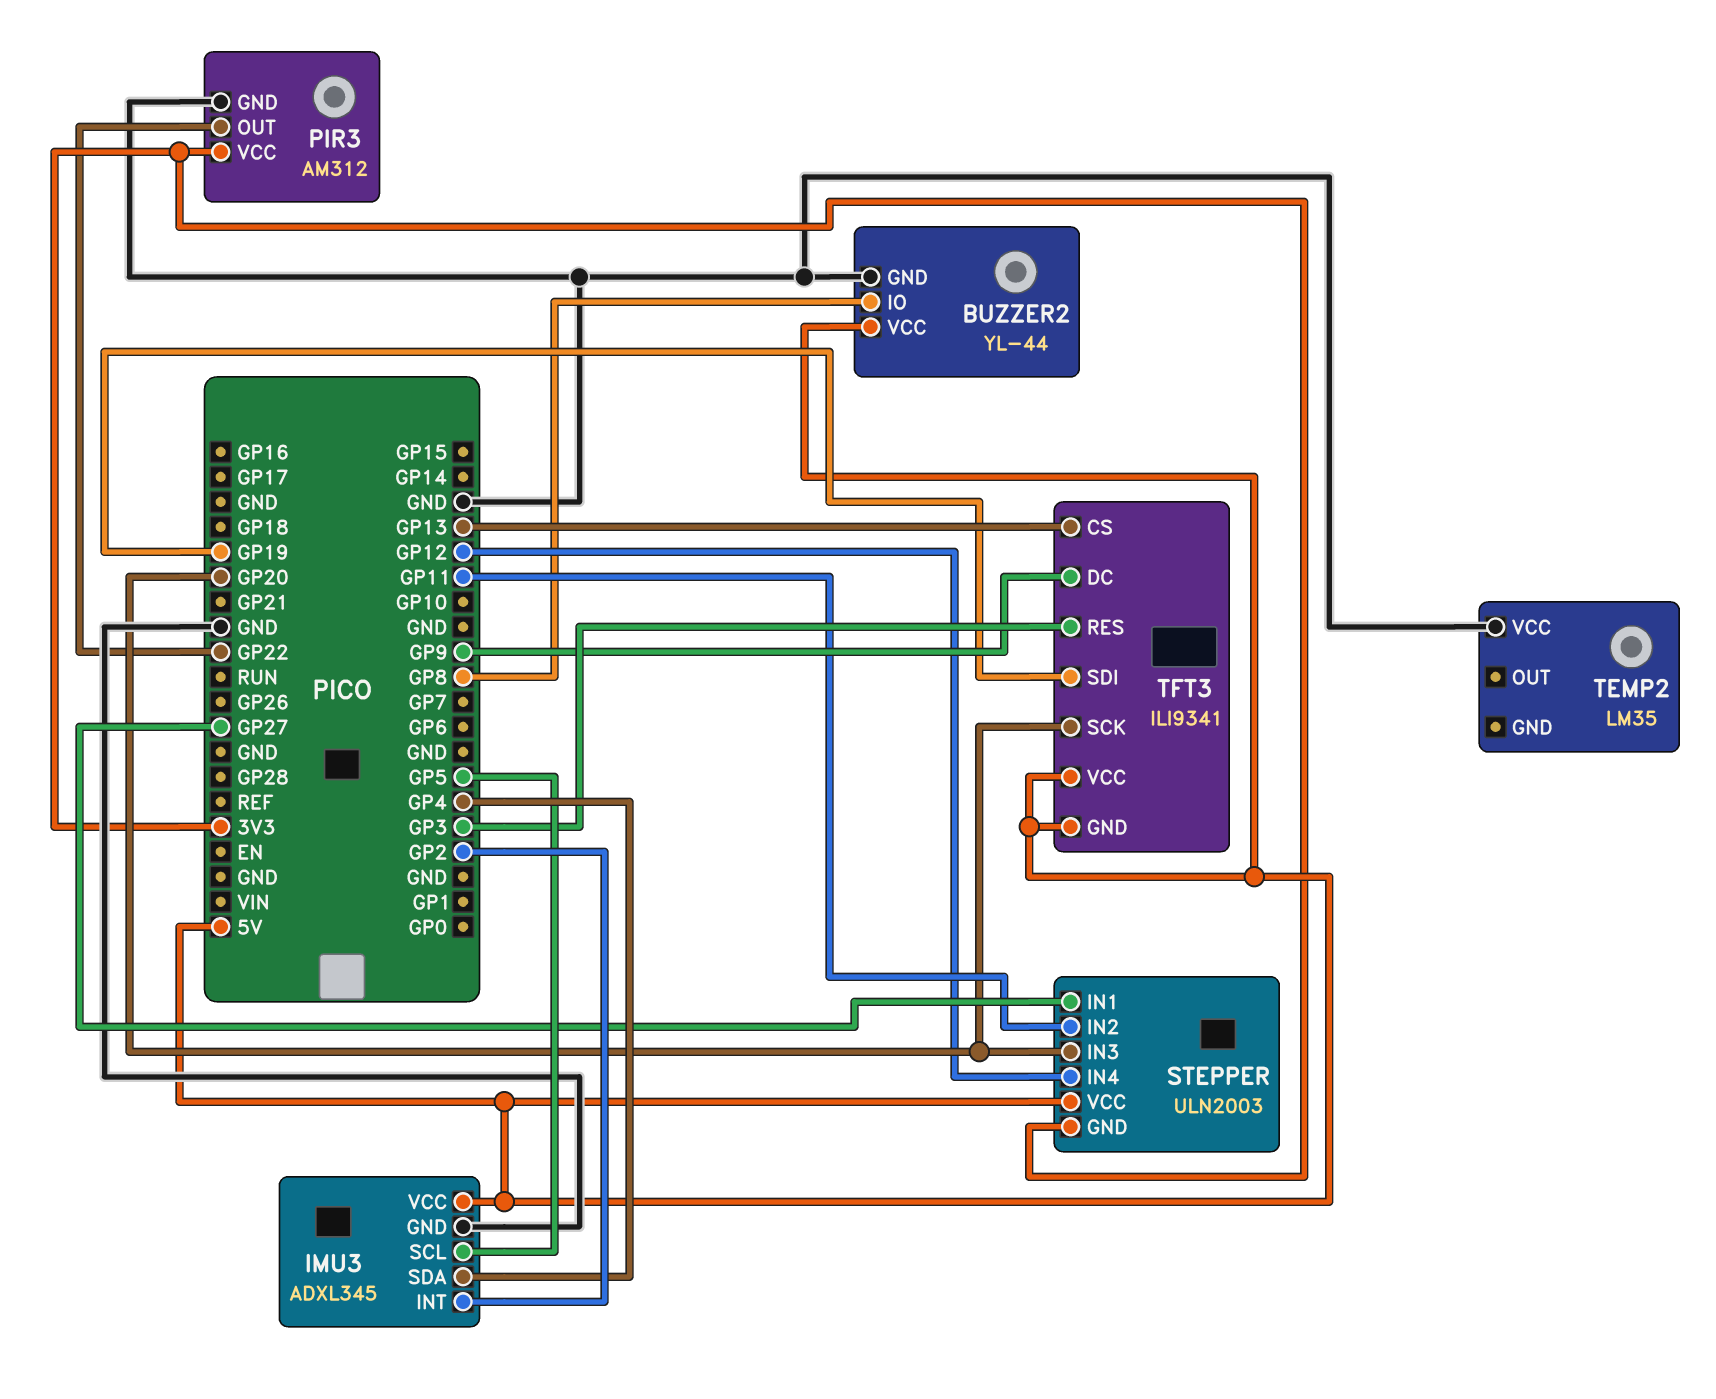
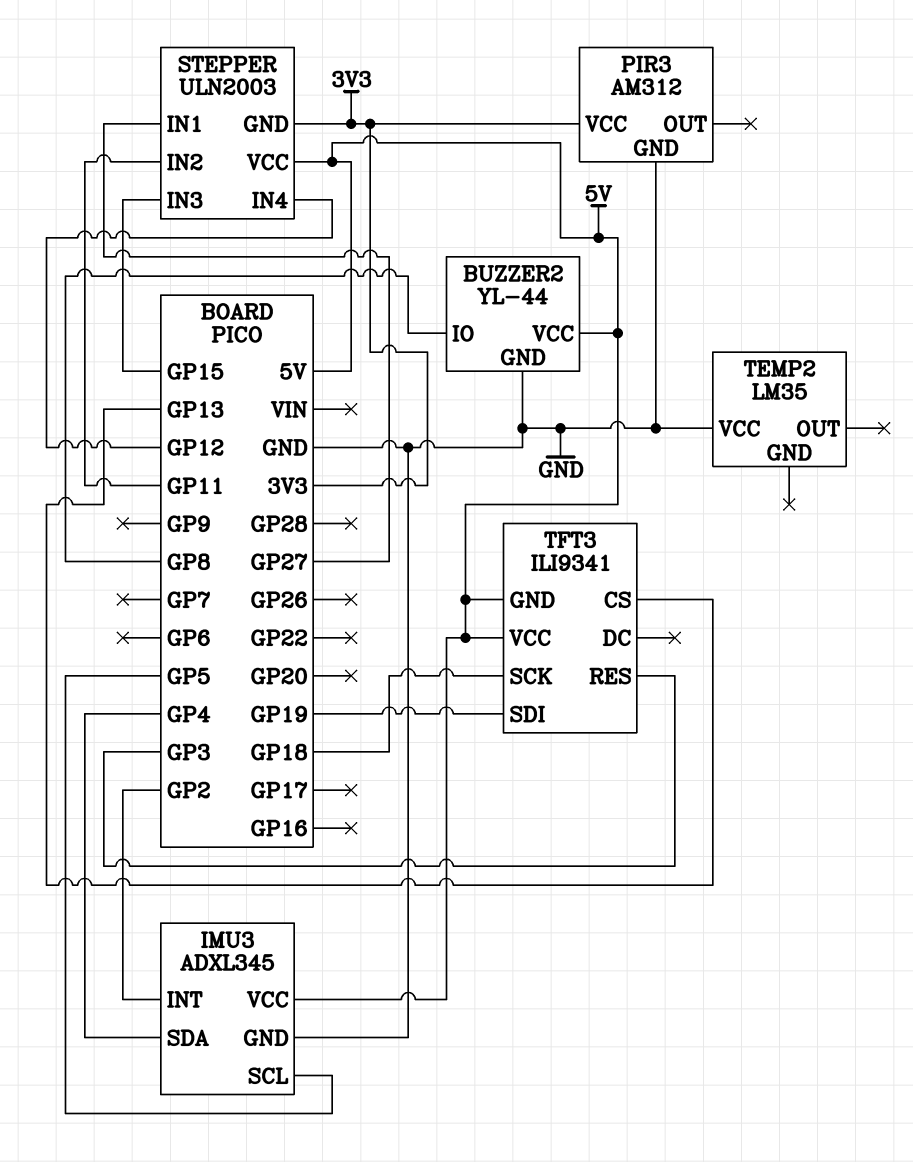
PIR3 pin OUT: GP22 -> none
STEPPER pin IN3: GP20 -> GP15
TFT3 pin DC: GP9 -> none
TFT3 pin SCK: GP20 -> GP18

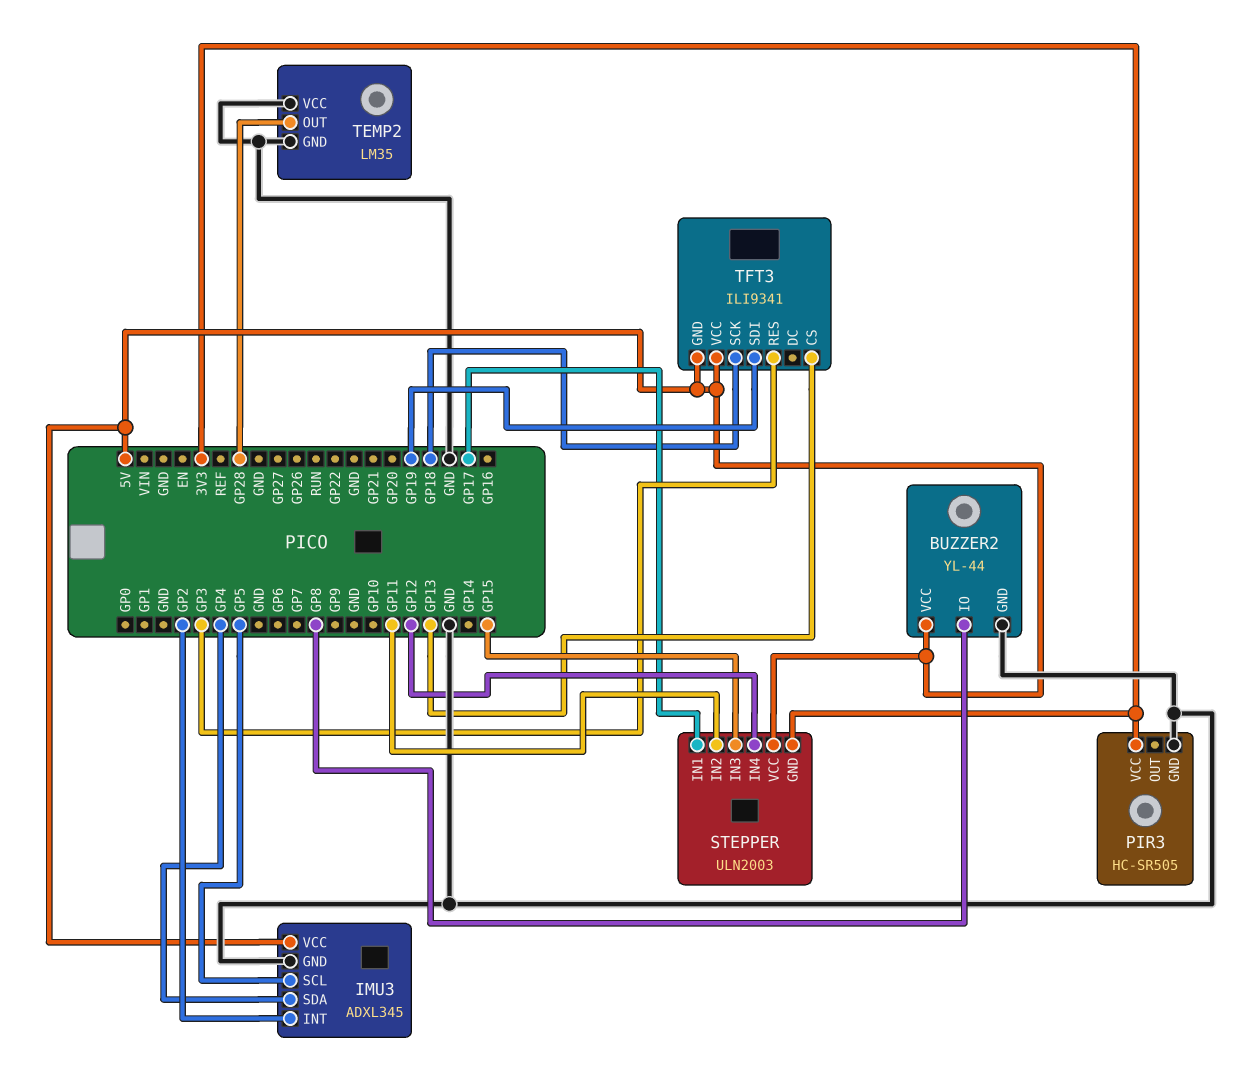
PIR3: AM312 -> HC-SR505
STEPPER pin IN1: GP27 -> GP17
TEMP2 pin GND: none -> GND
TEMP2 pin OUT: none -> GP28

